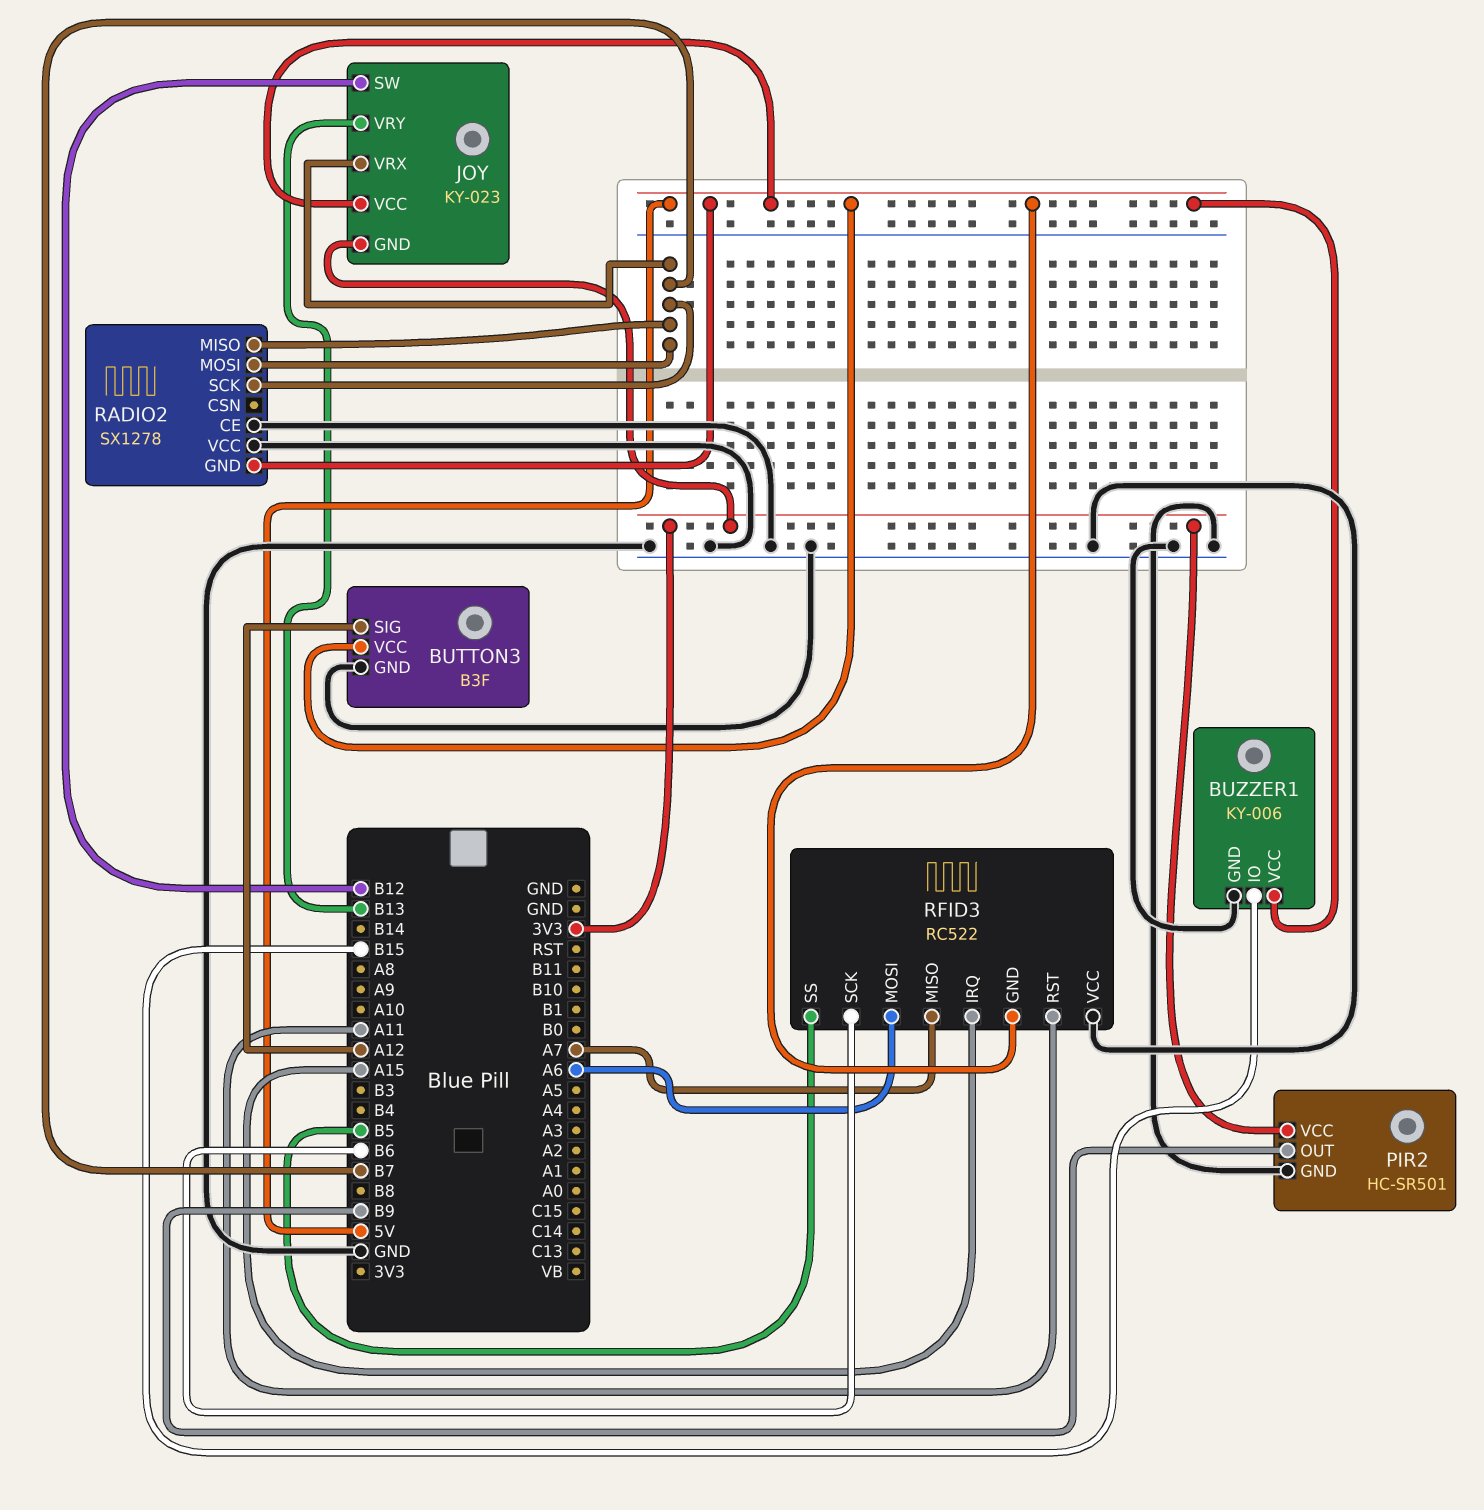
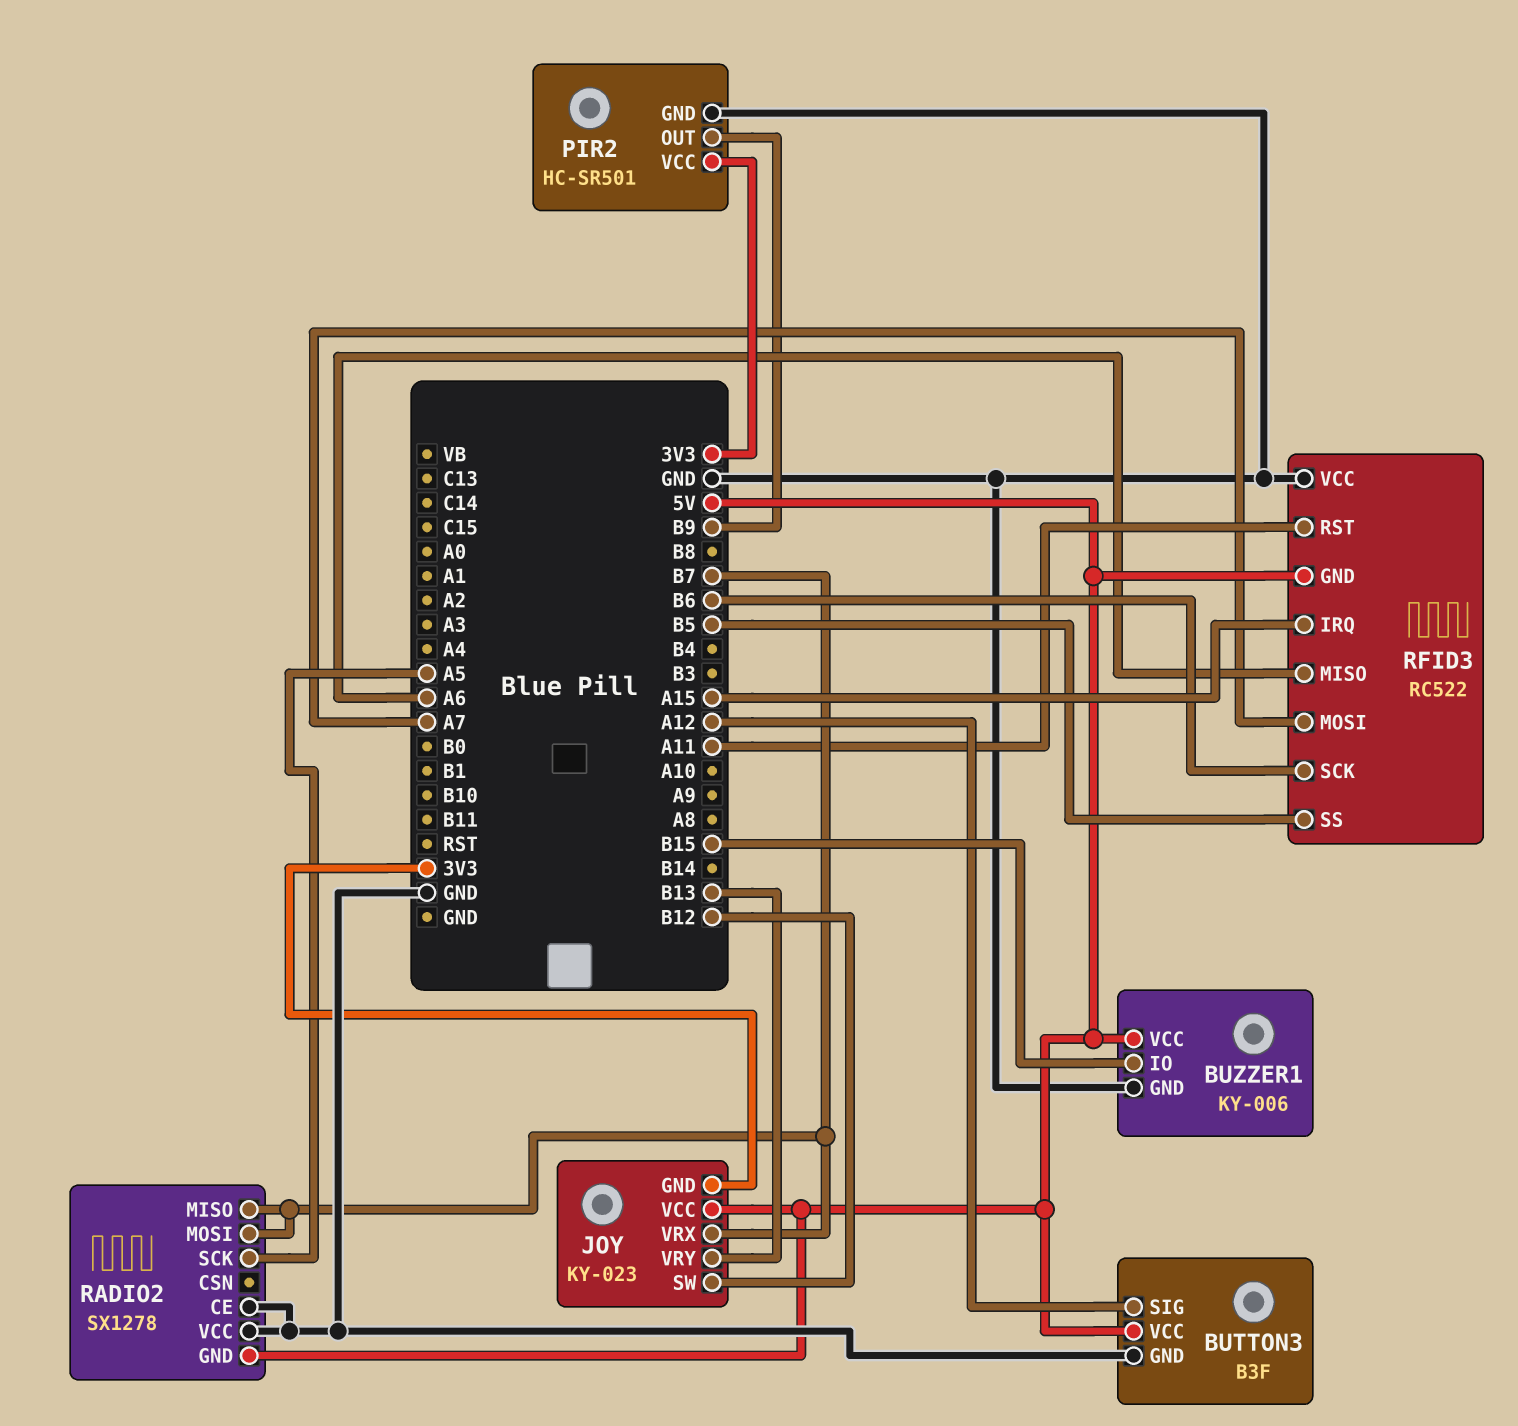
RADIO2 pin SCK: B7 -> A5
RFID3 pin MISO: A7 -> A6
RFID3 pin MOSI: A6 -> A7

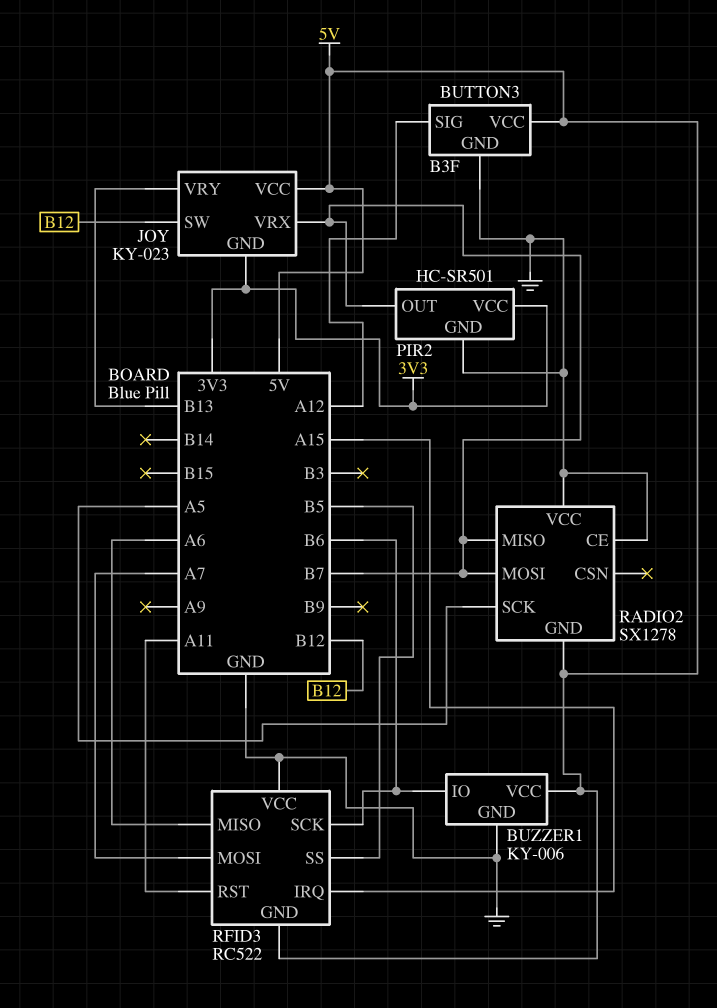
BUZZER1 pin IO: B15 -> B6
PIR2 pin OUT: B9 -> B7

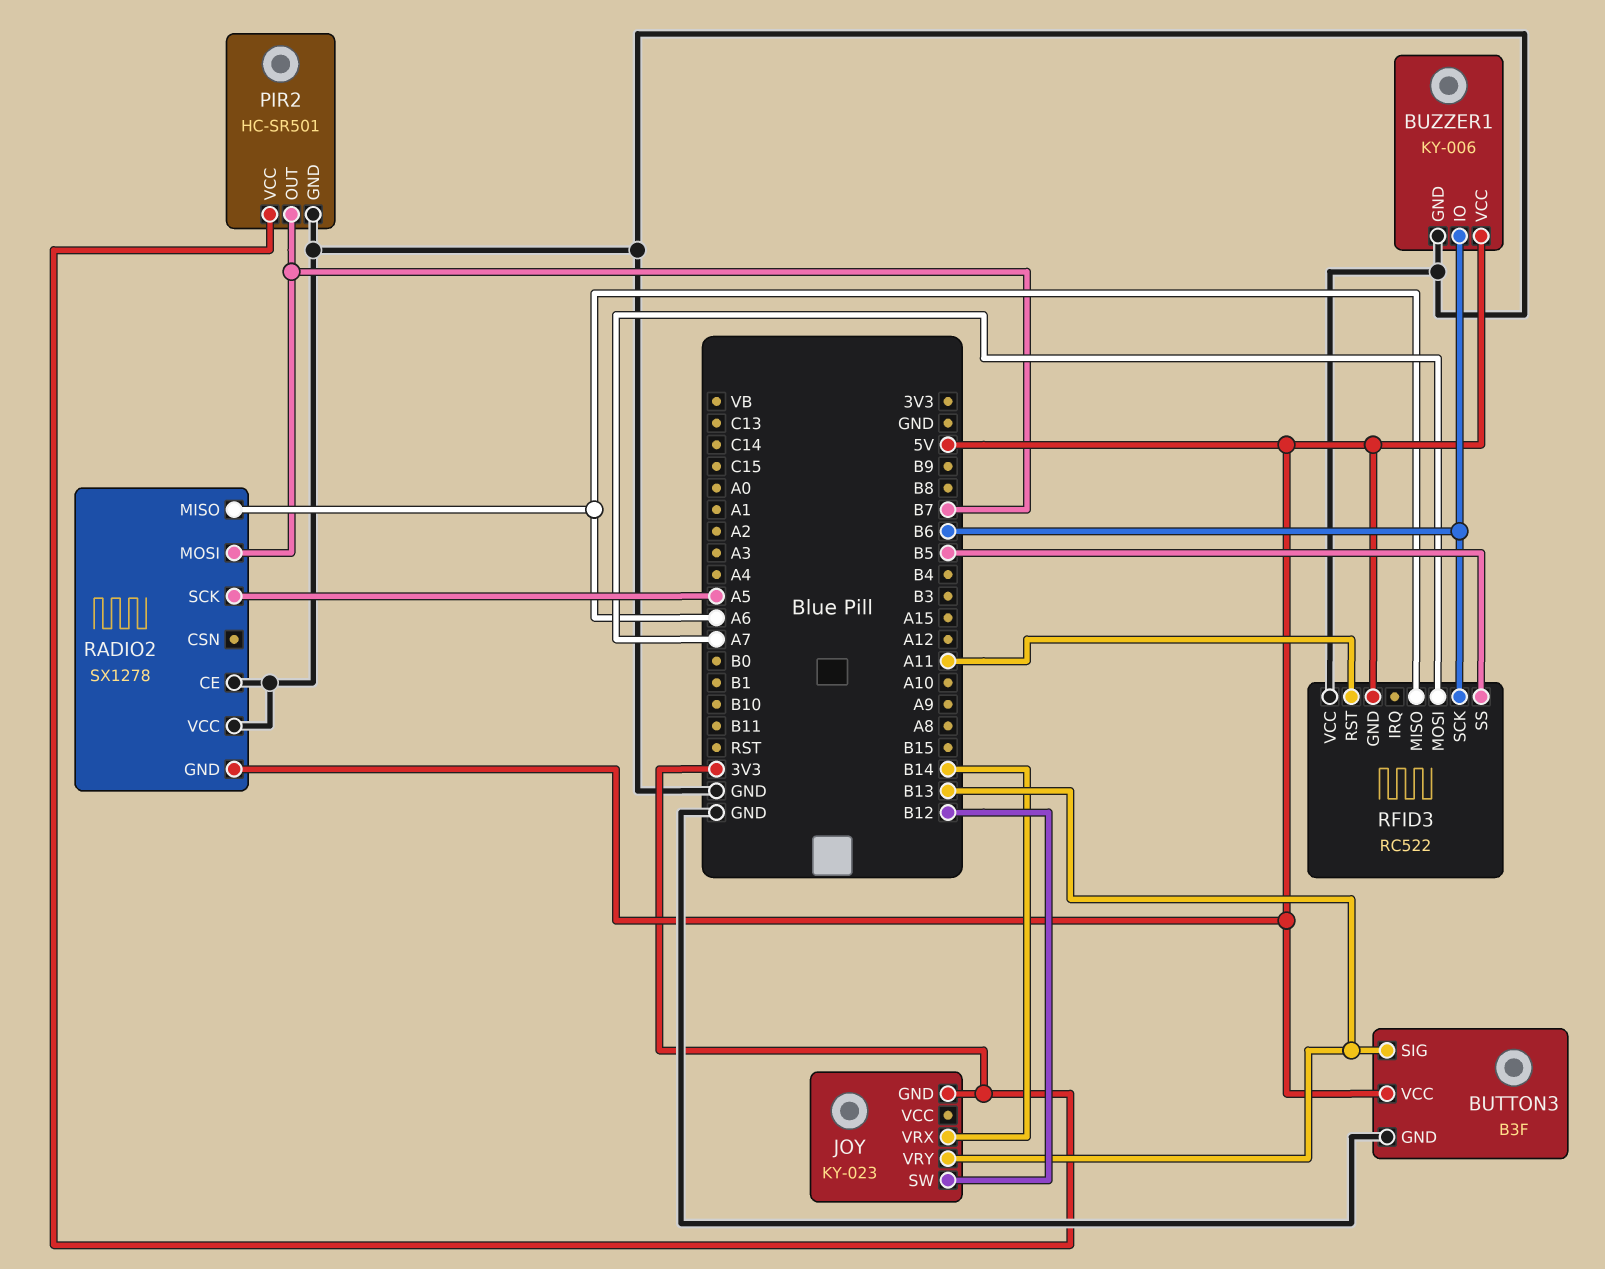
BUTTON3 pin SIG: A12 -> B13
JOY pin VCC: 5V -> none
JOY pin VRX: B7 -> B14
RADIO2 pin MISO: B7 -> A6
RFID3 pin IRQ: A15 -> none

